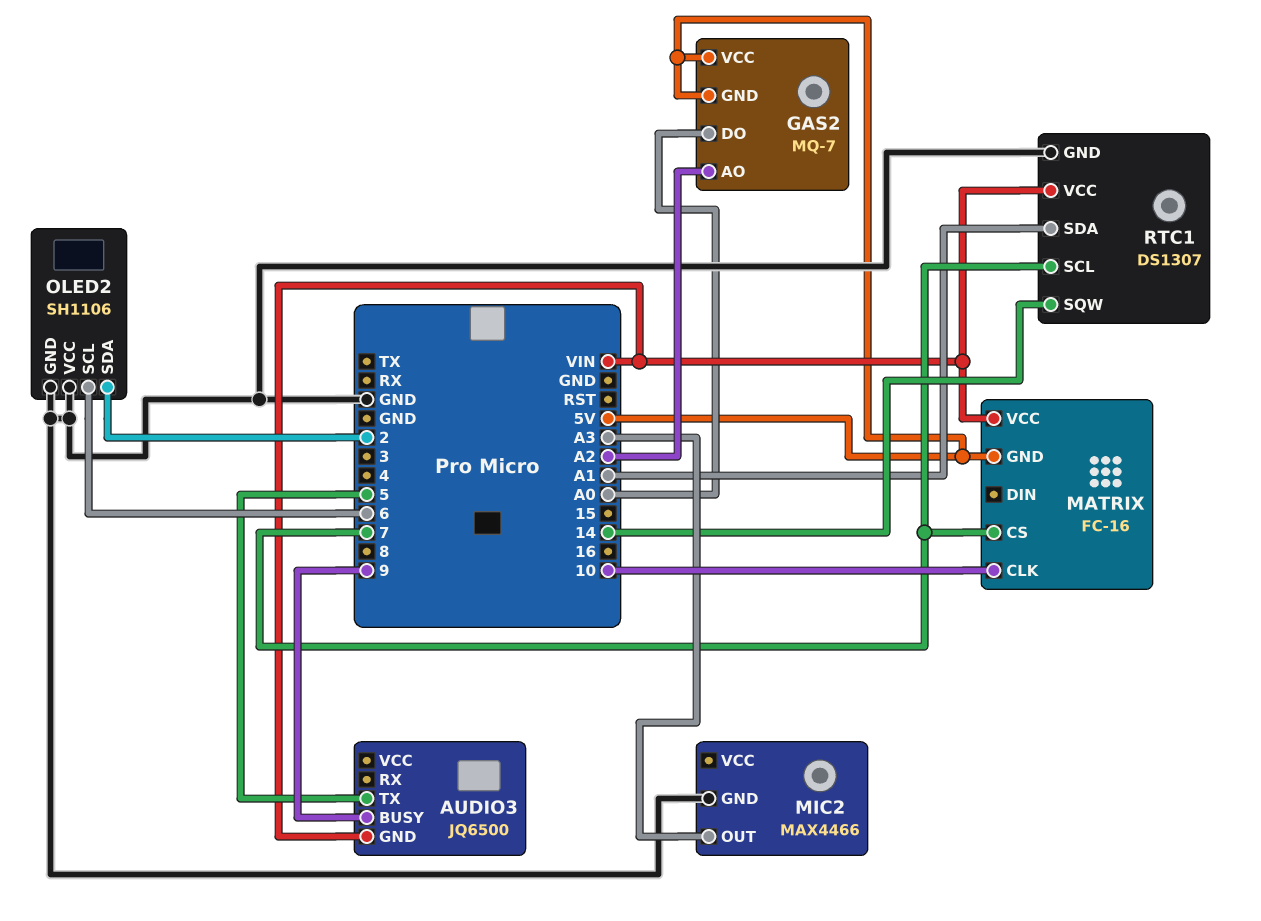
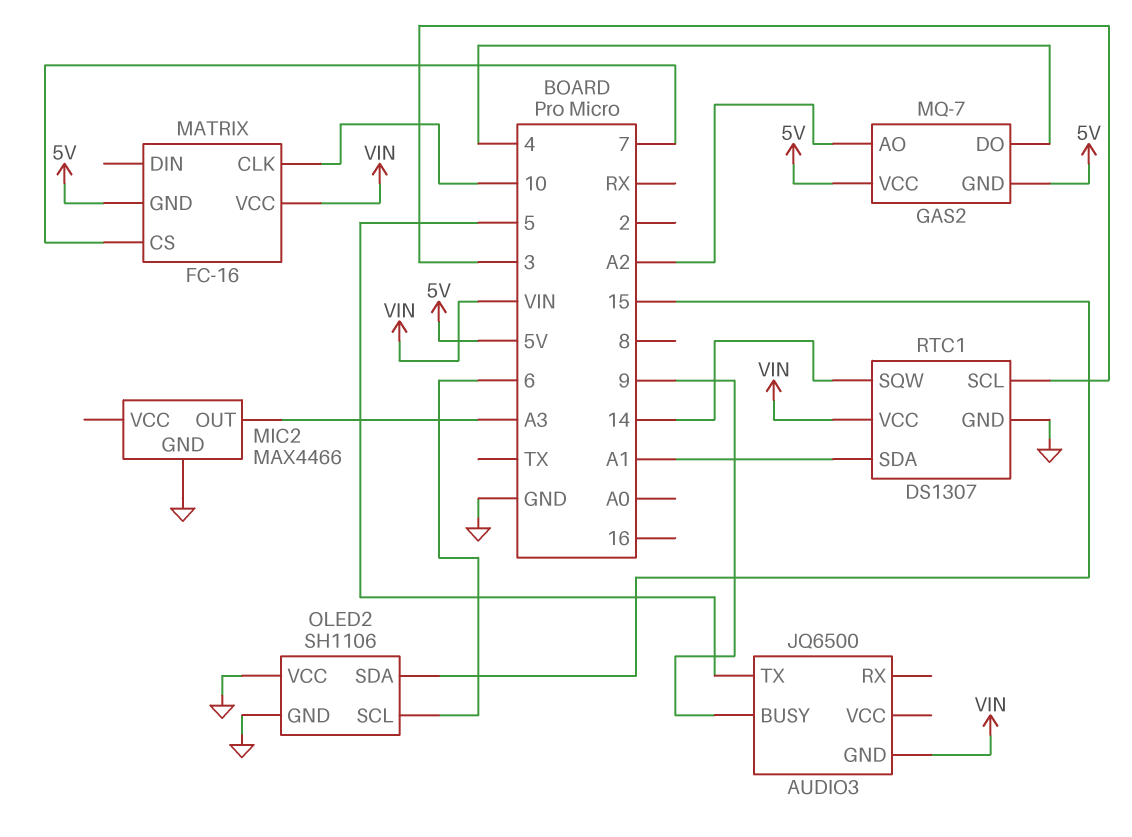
GAS2 pin DO: A0 -> 4
OLED2 pin SDA: 2 -> 15
RTC1 pin SCL: 7 -> 3

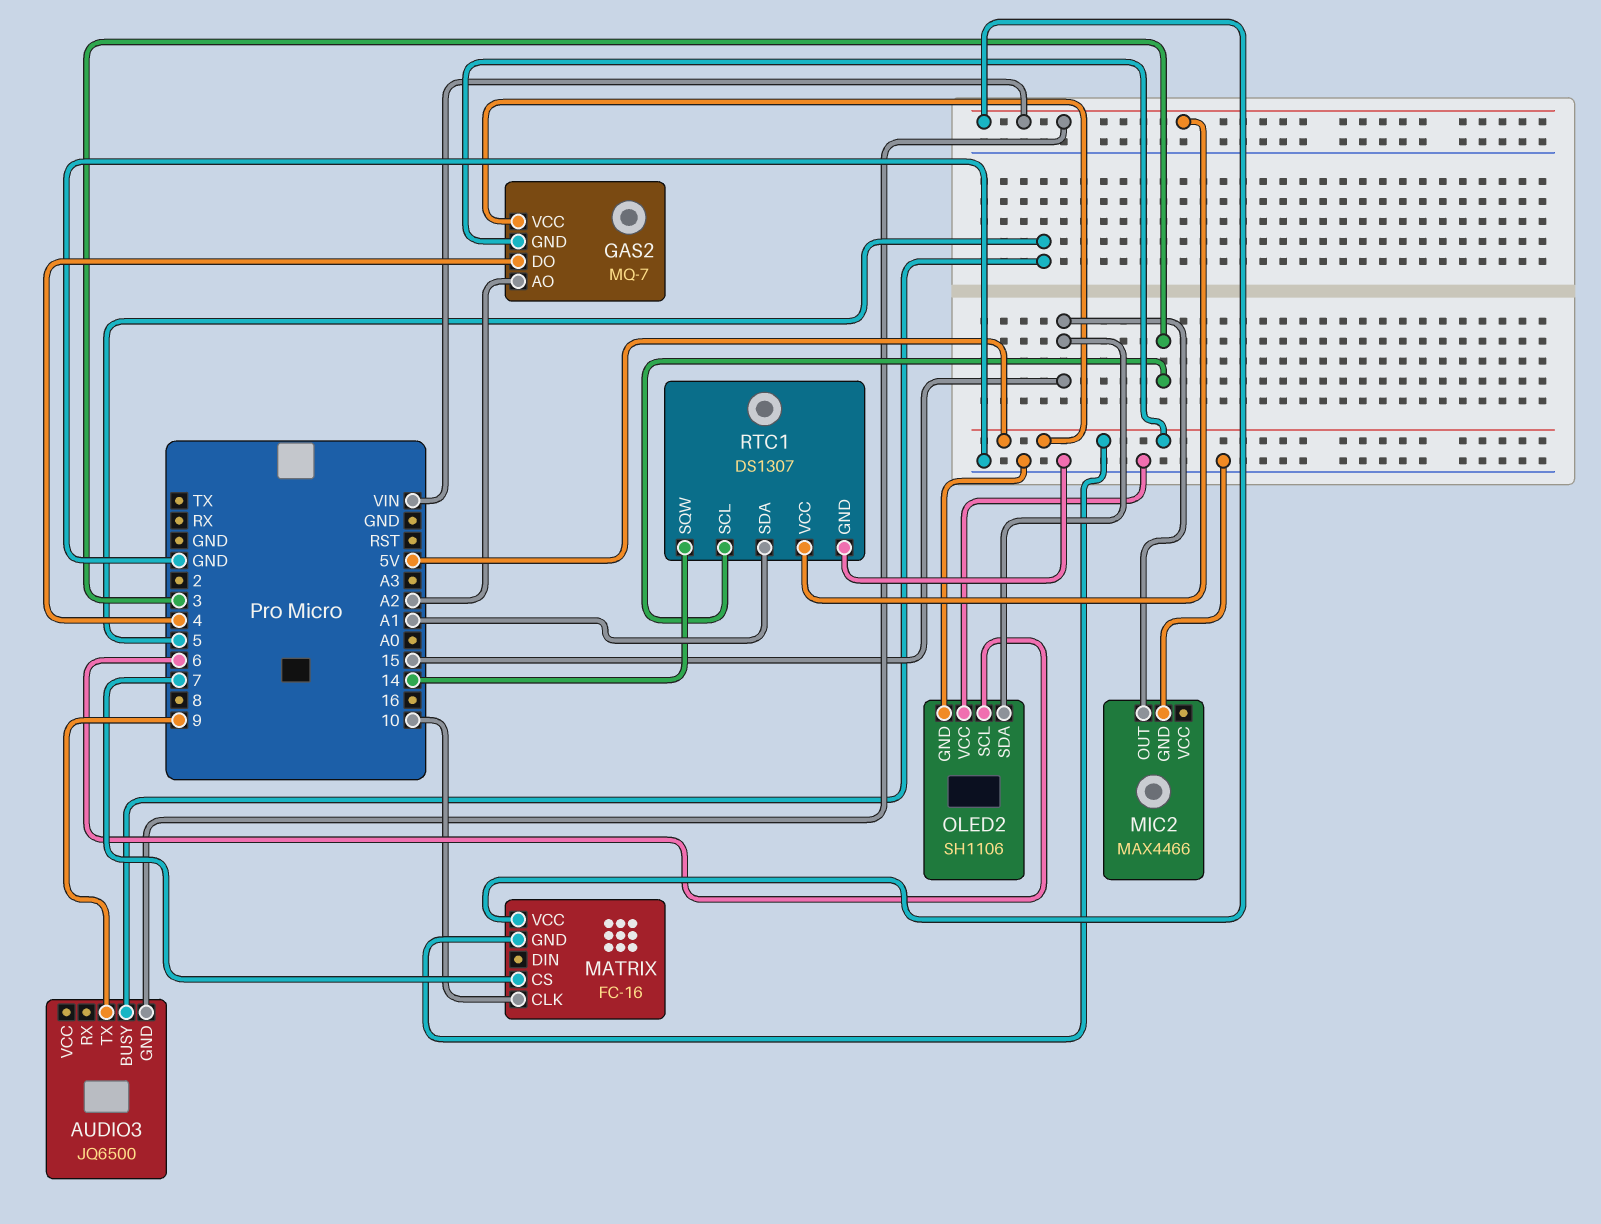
AUDIO3 pin BUSY: 9 -> 5
AUDIO3 pin TX: 5 -> 9
MIC2 pin OUT: A3 -> 15

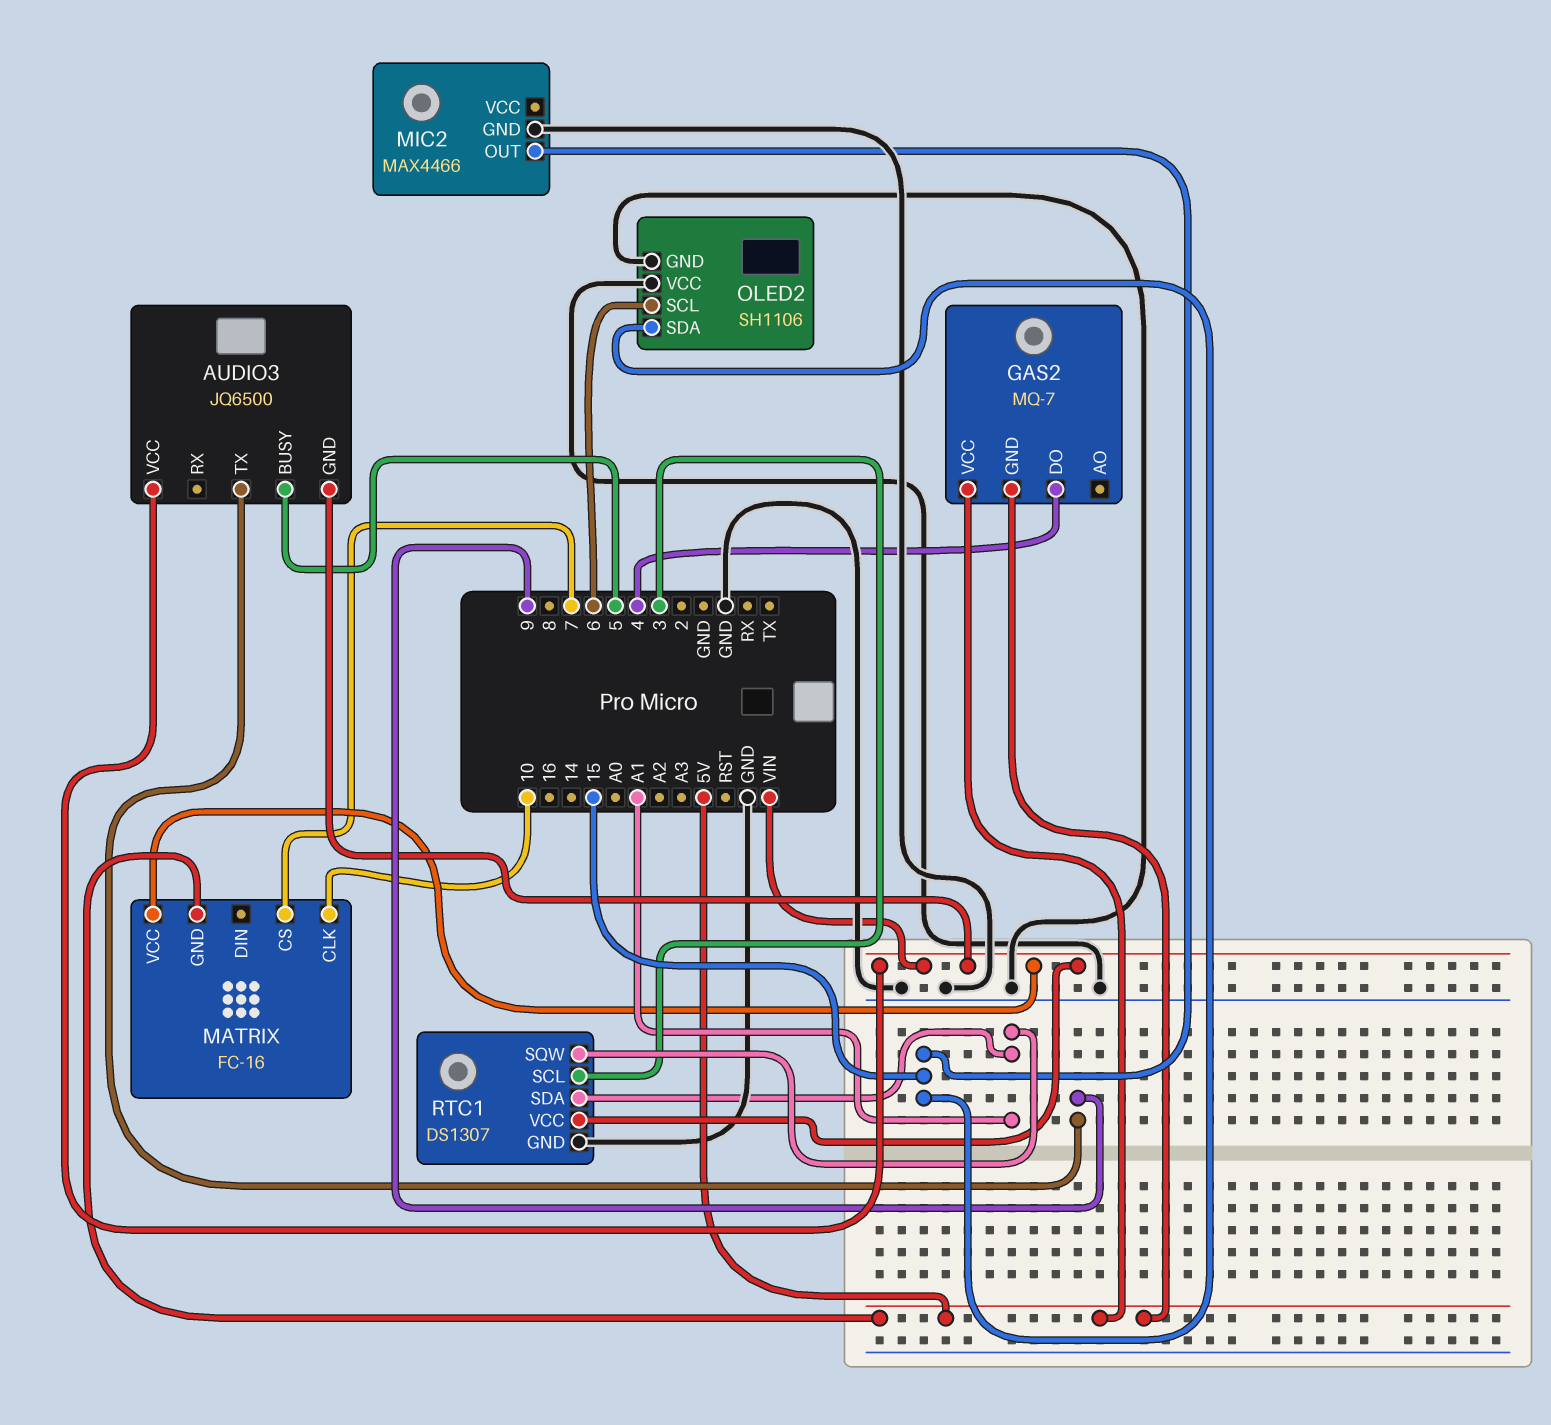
AUDIO3 pin VCC: none -> VIN
GAS2 pin AO: A2 -> none
RTC1 pin SQW: 14 -> A1

